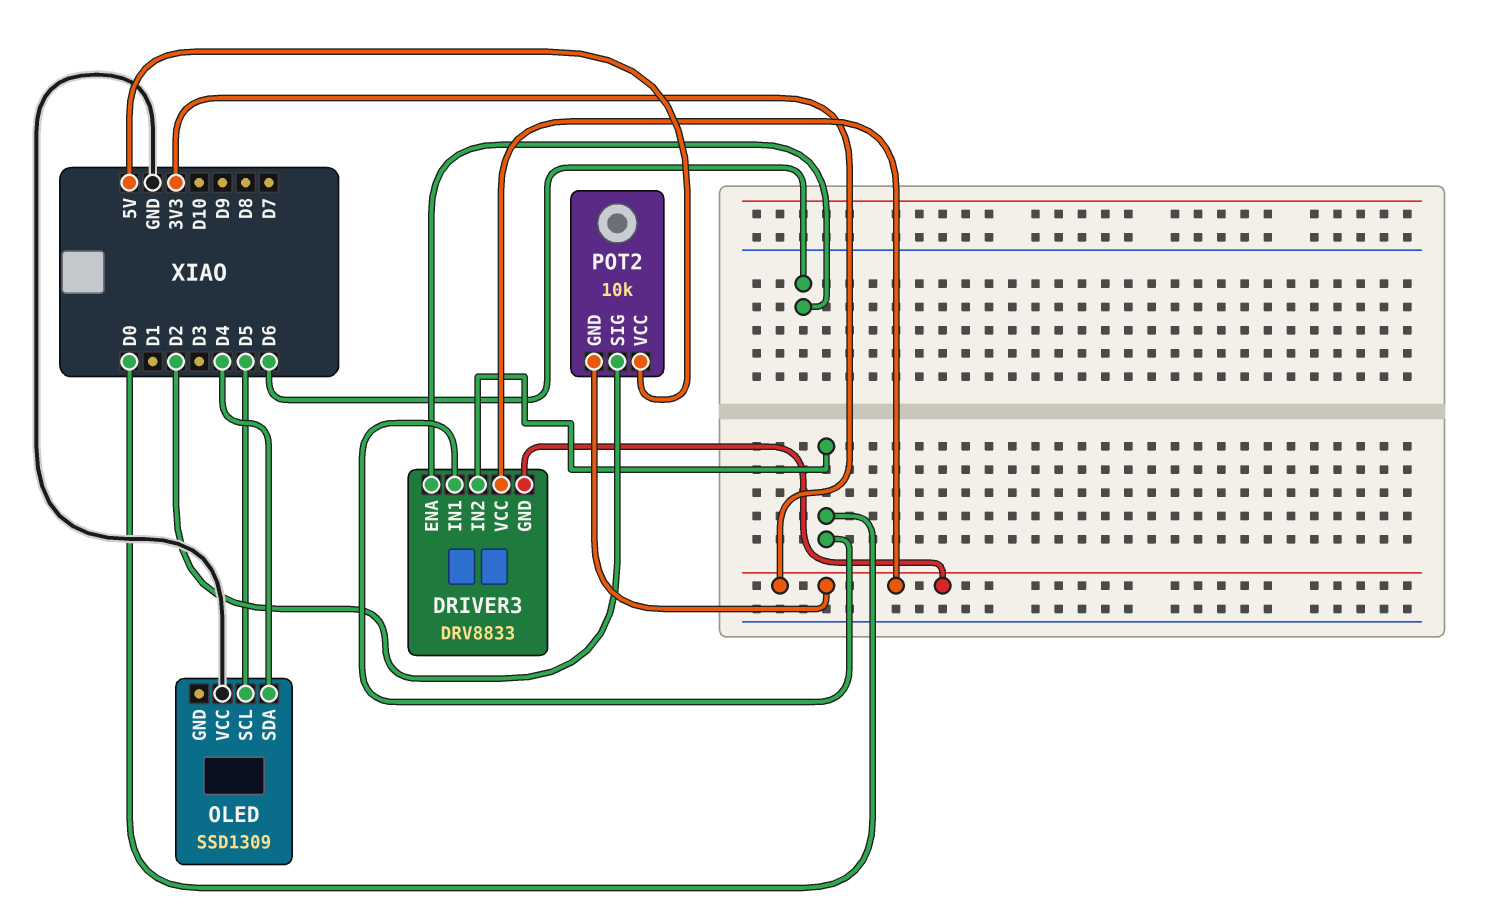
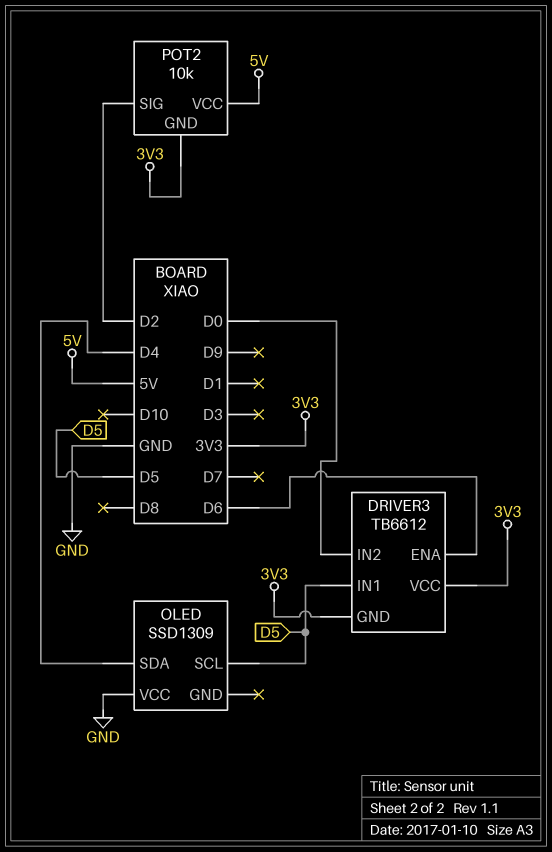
DRIVER3: DRV8833 -> TB6612
DRIVER3 pin IN1: D0 -> D5

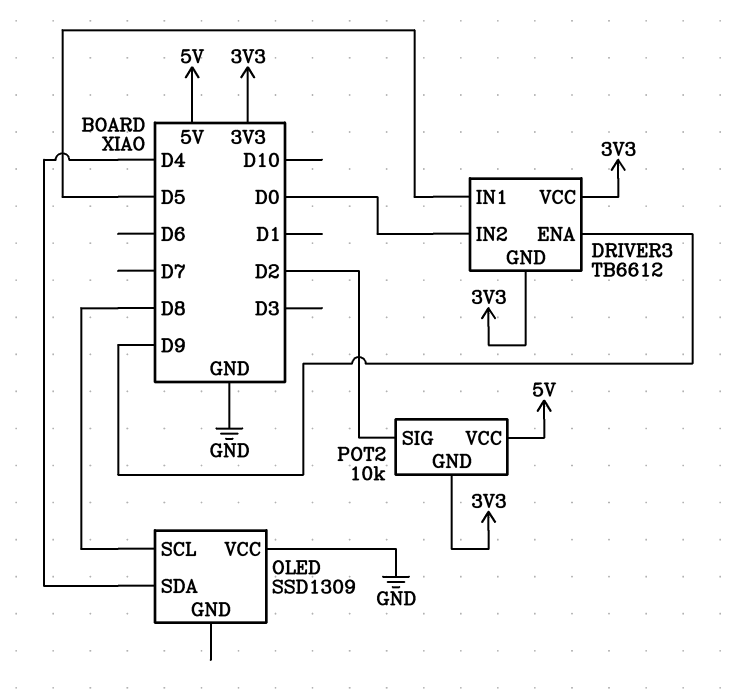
DRIVER3 pin ENA: D6 -> D9
OLED pin SCL: D5 -> D8

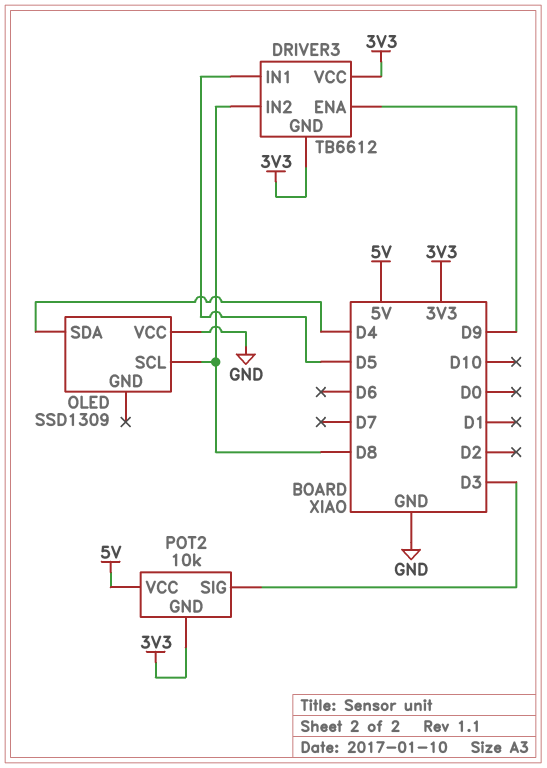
DRIVER3 pin IN2: D0 -> D8
POT2 pin SIG: D2 -> D3

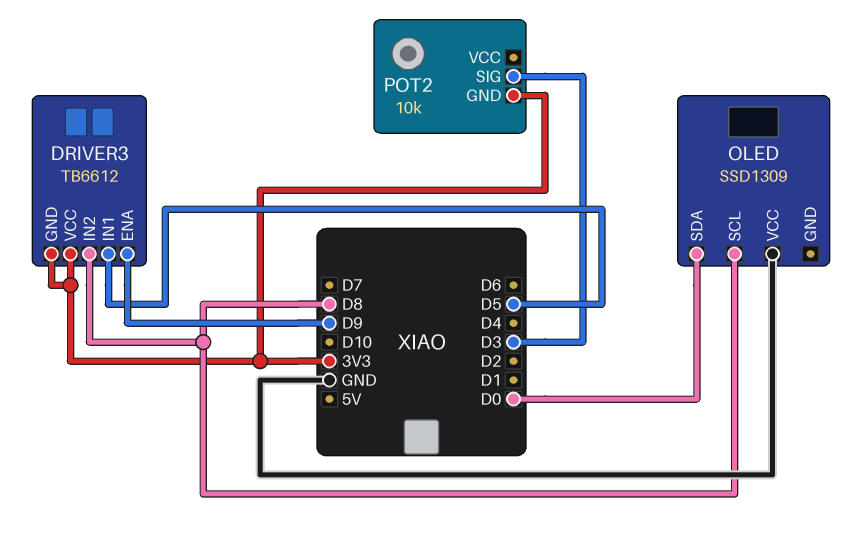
OLED pin SDA: D4 -> D0
POT2 pin VCC: 5V -> none

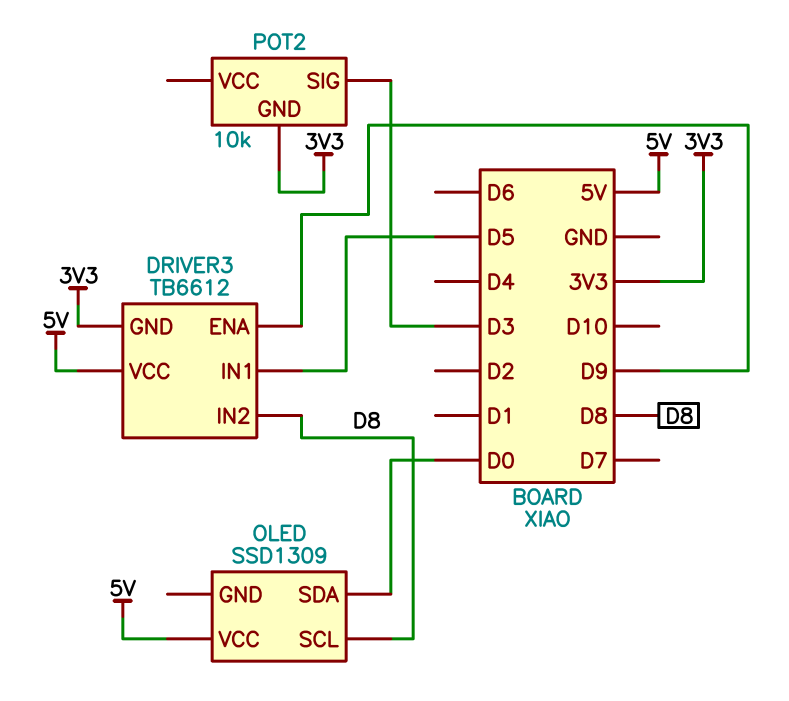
DRIVER3 pin VCC: 3V3 -> 5V
OLED pin VCC: GND -> 5V

